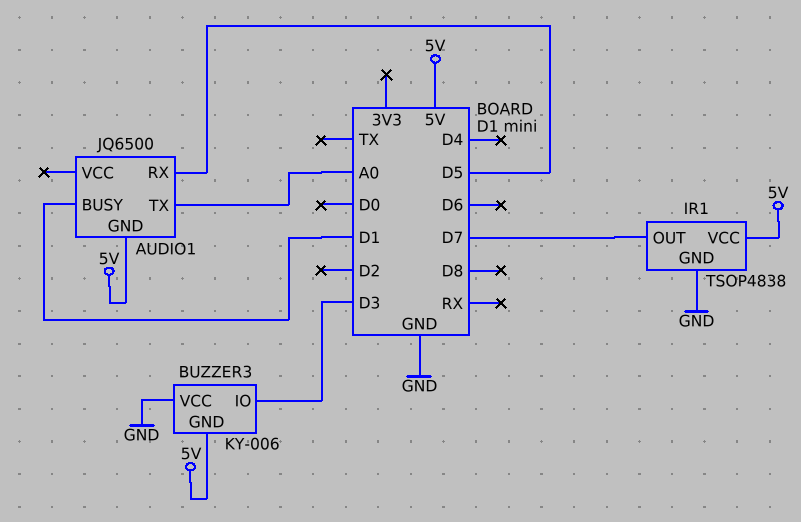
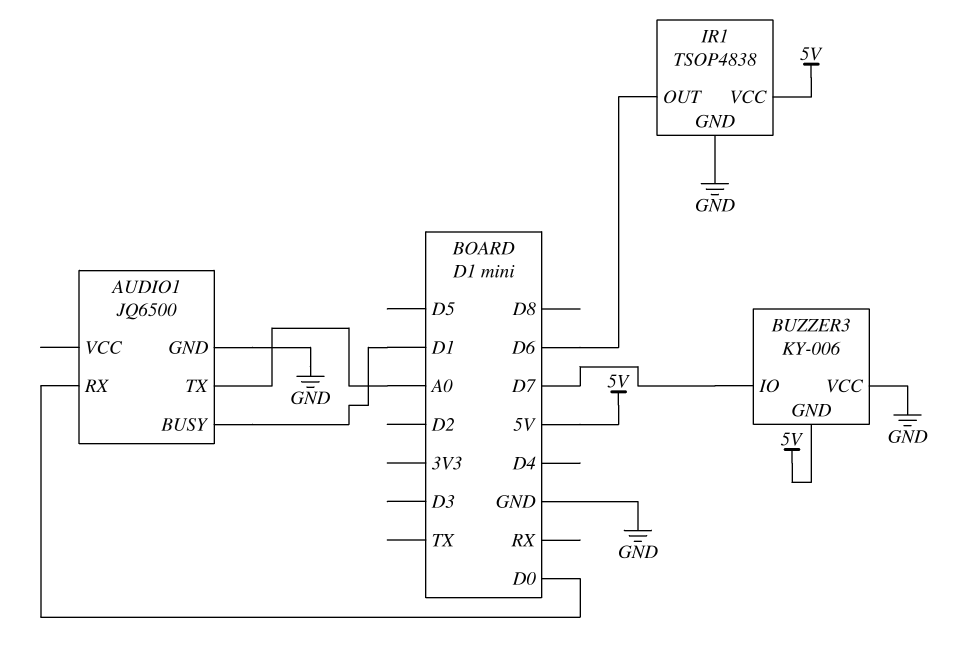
AUDIO1 pin GND: 5V -> GND
AUDIO1 pin RX: D5 -> D0
BUZZER3 pin IO: D3 -> D7
IR1 pin OUT: D7 -> D6

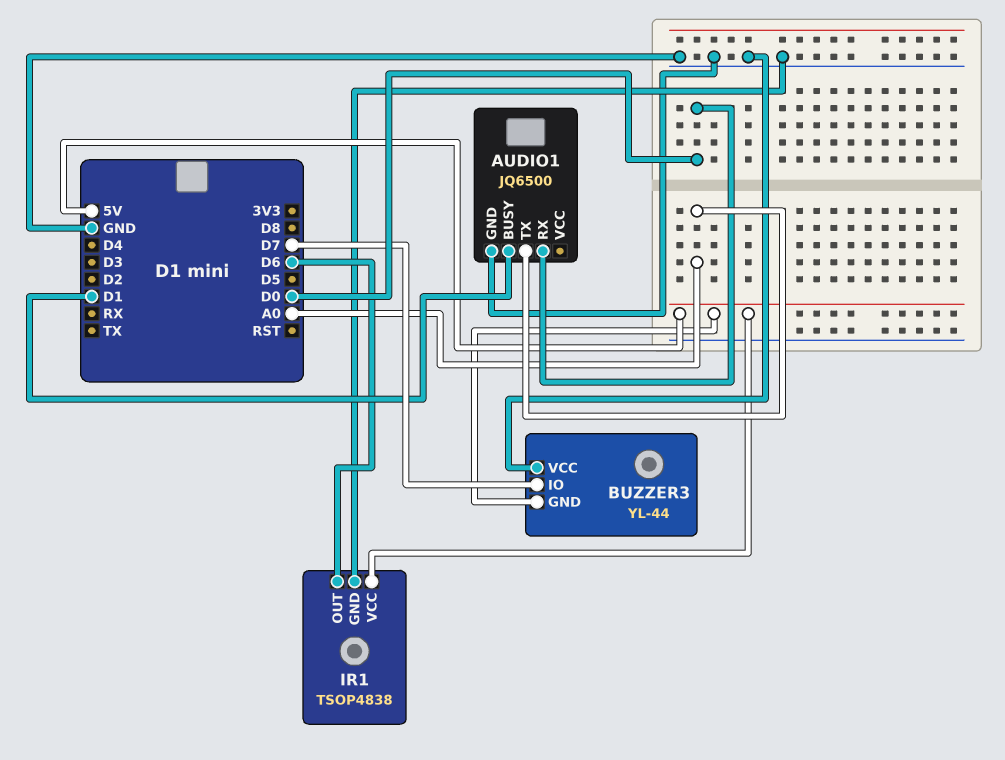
BUZZER3: KY-006 -> YL-44

